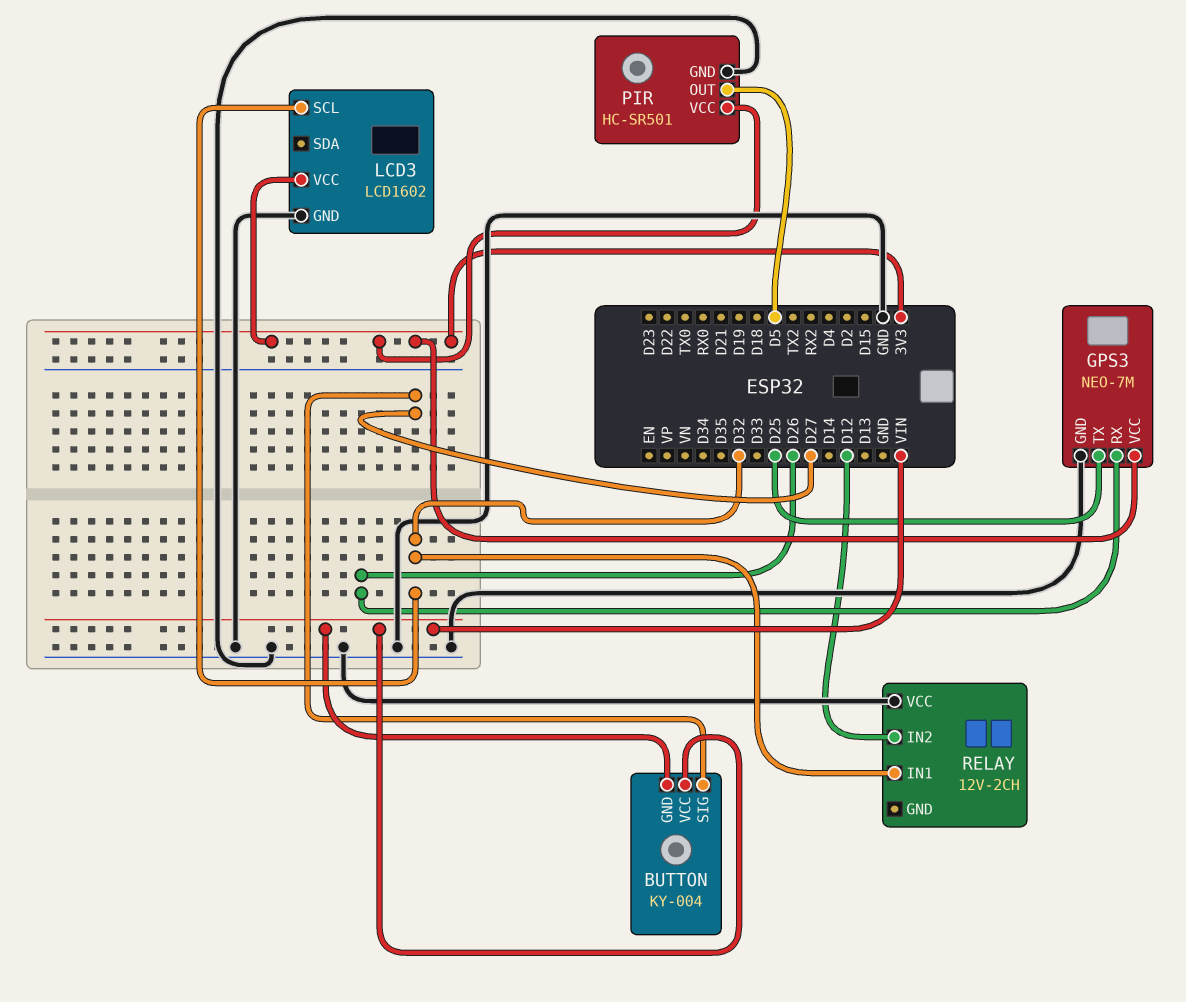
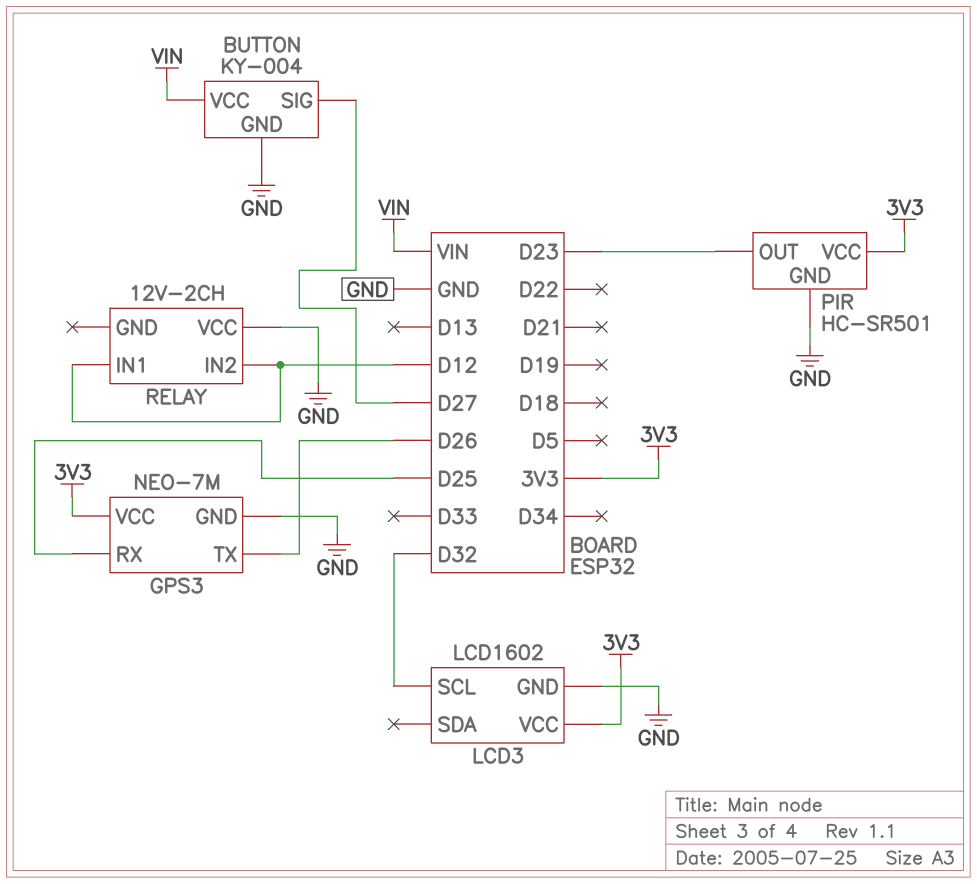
BUTTON pin GND: VIN -> GND
GPS3 pin RX: D26 -> D25
GPS3 pin TX: D25 -> D26
PIR pin OUT: D5 -> D23
RELAY pin IN1: D32 -> D12

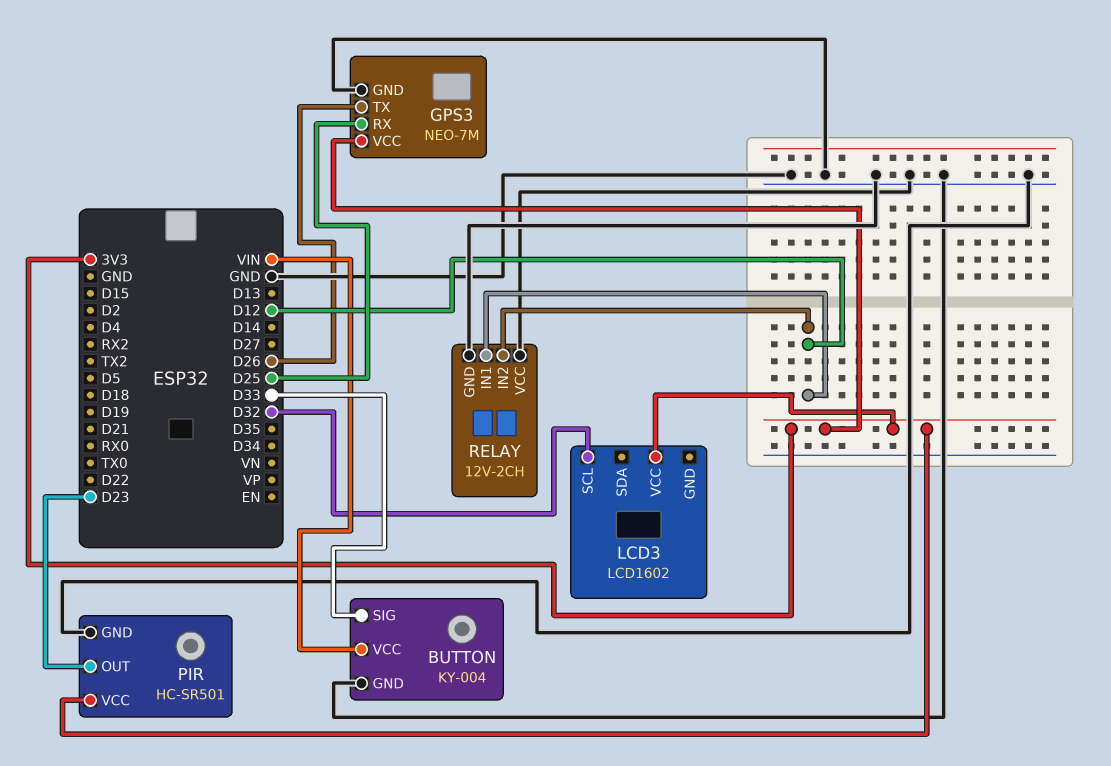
BUTTON pin SIG: D27 -> D33
LCD3 pin GND: GND -> none
RELAY pin GND: none -> GND

